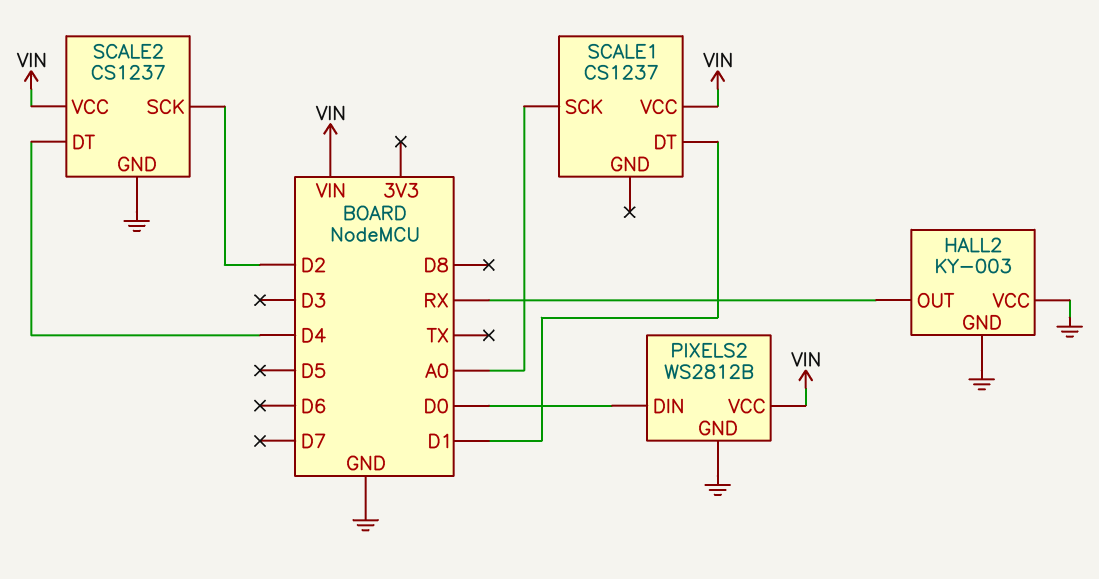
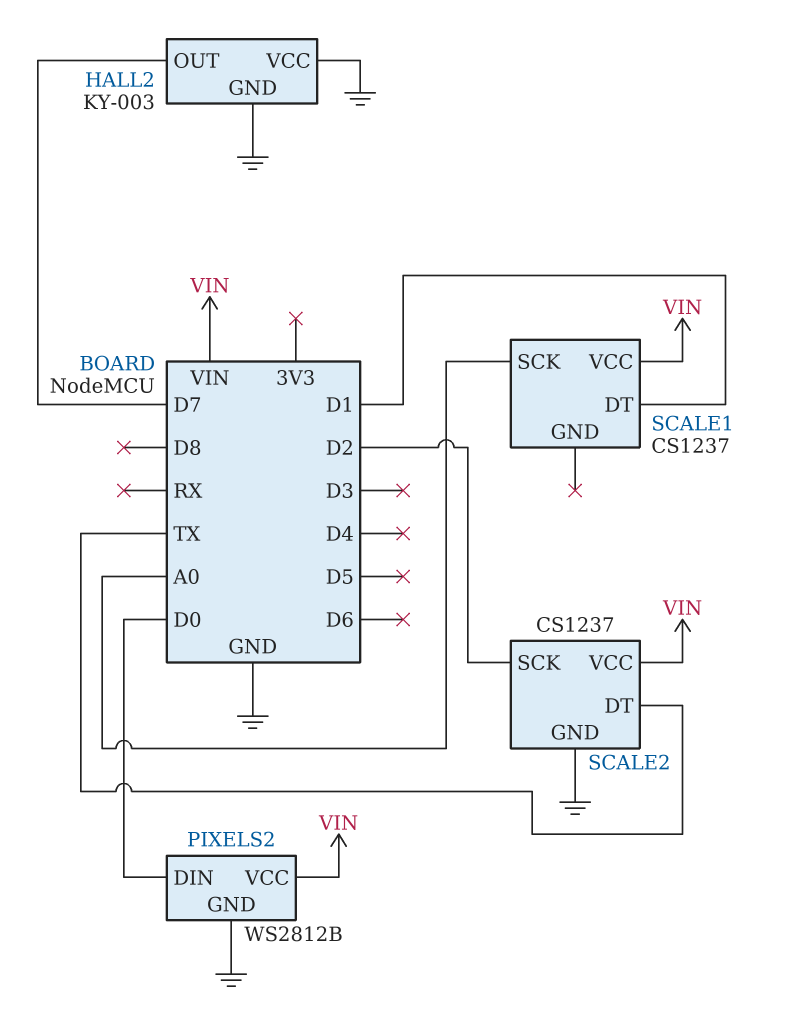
HALL2 pin OUT: RX -> D7
SCALE2 pin DT: D4 -> TX

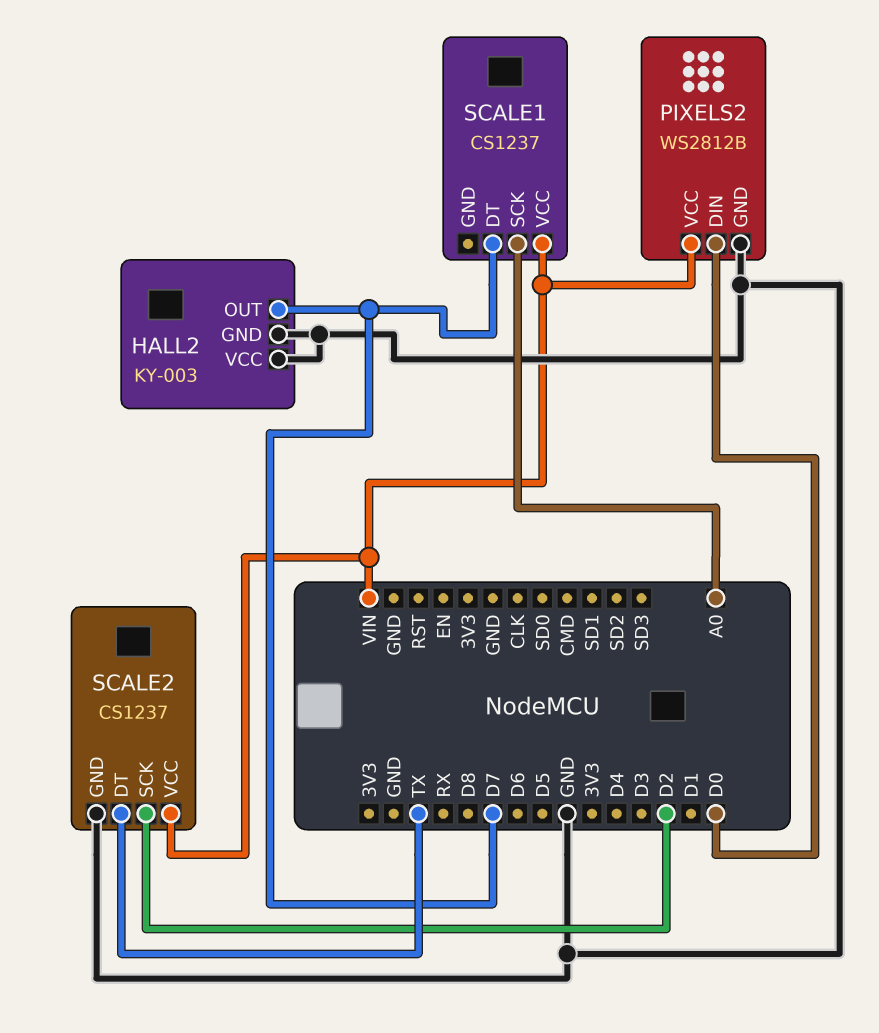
SCALE1 pin DT: D1 -> D7

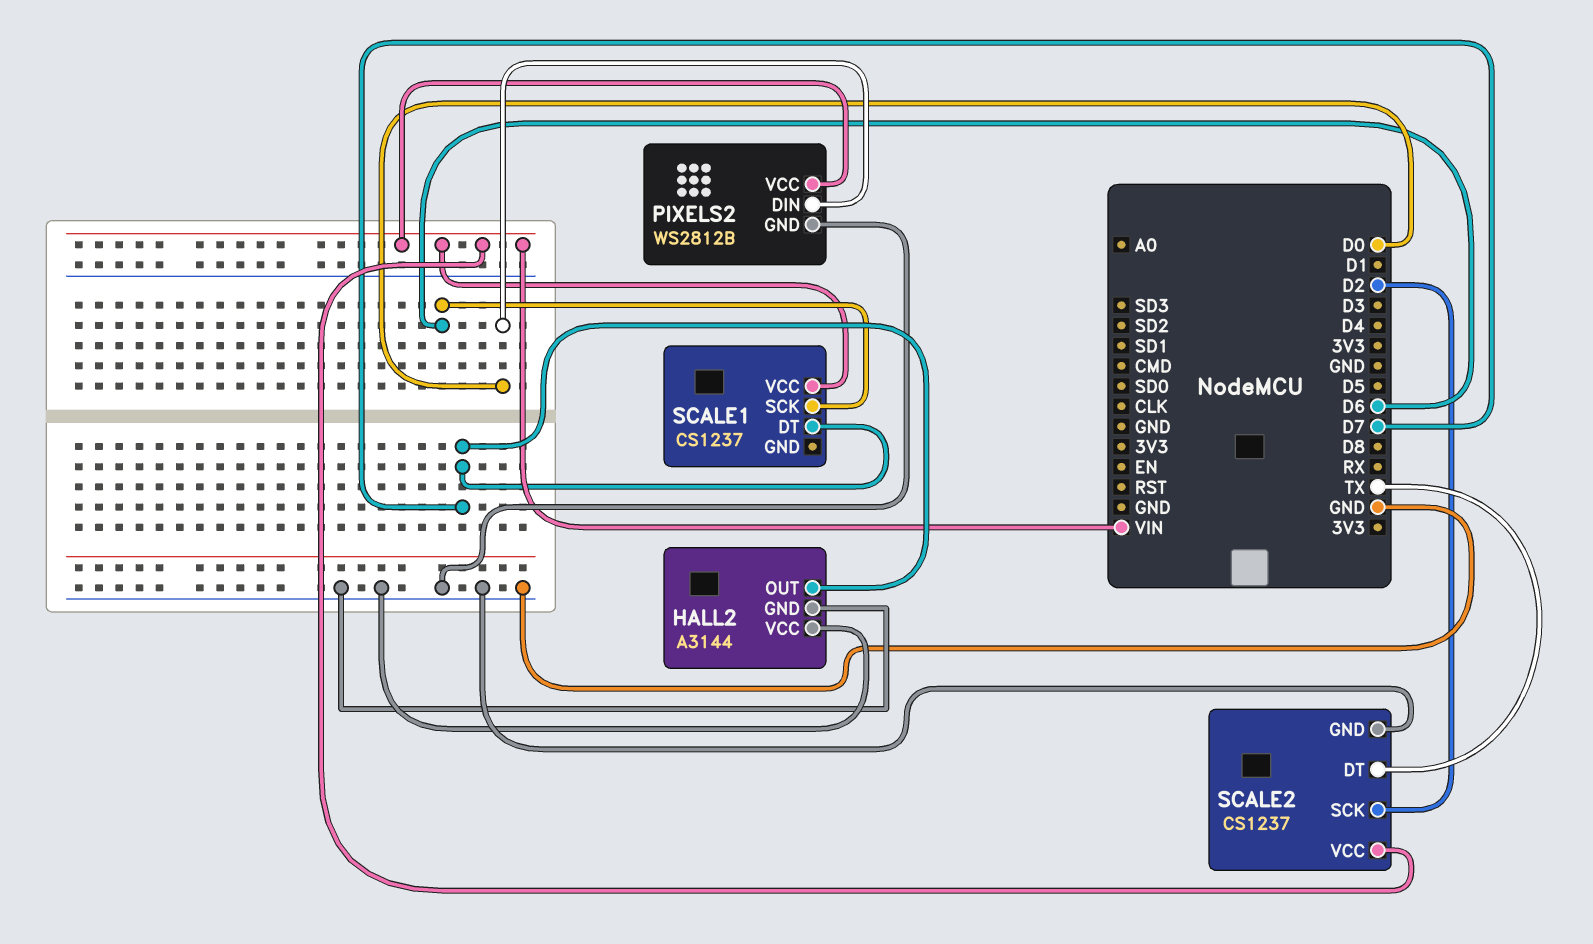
HALL2: KY-003 -> A3144
SCALE1 pin SCK: A0 -> D6

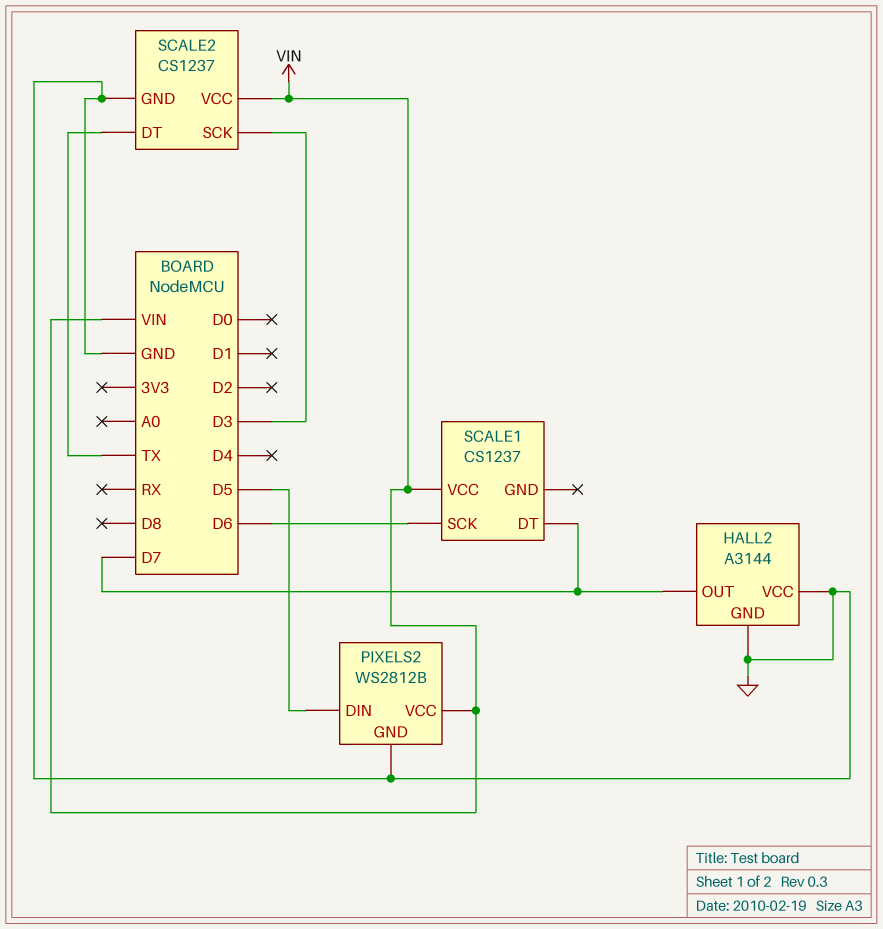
PIXELS2 pin DIN: D0 -> D5
SCALE2 pin SCK: D2 -> D3

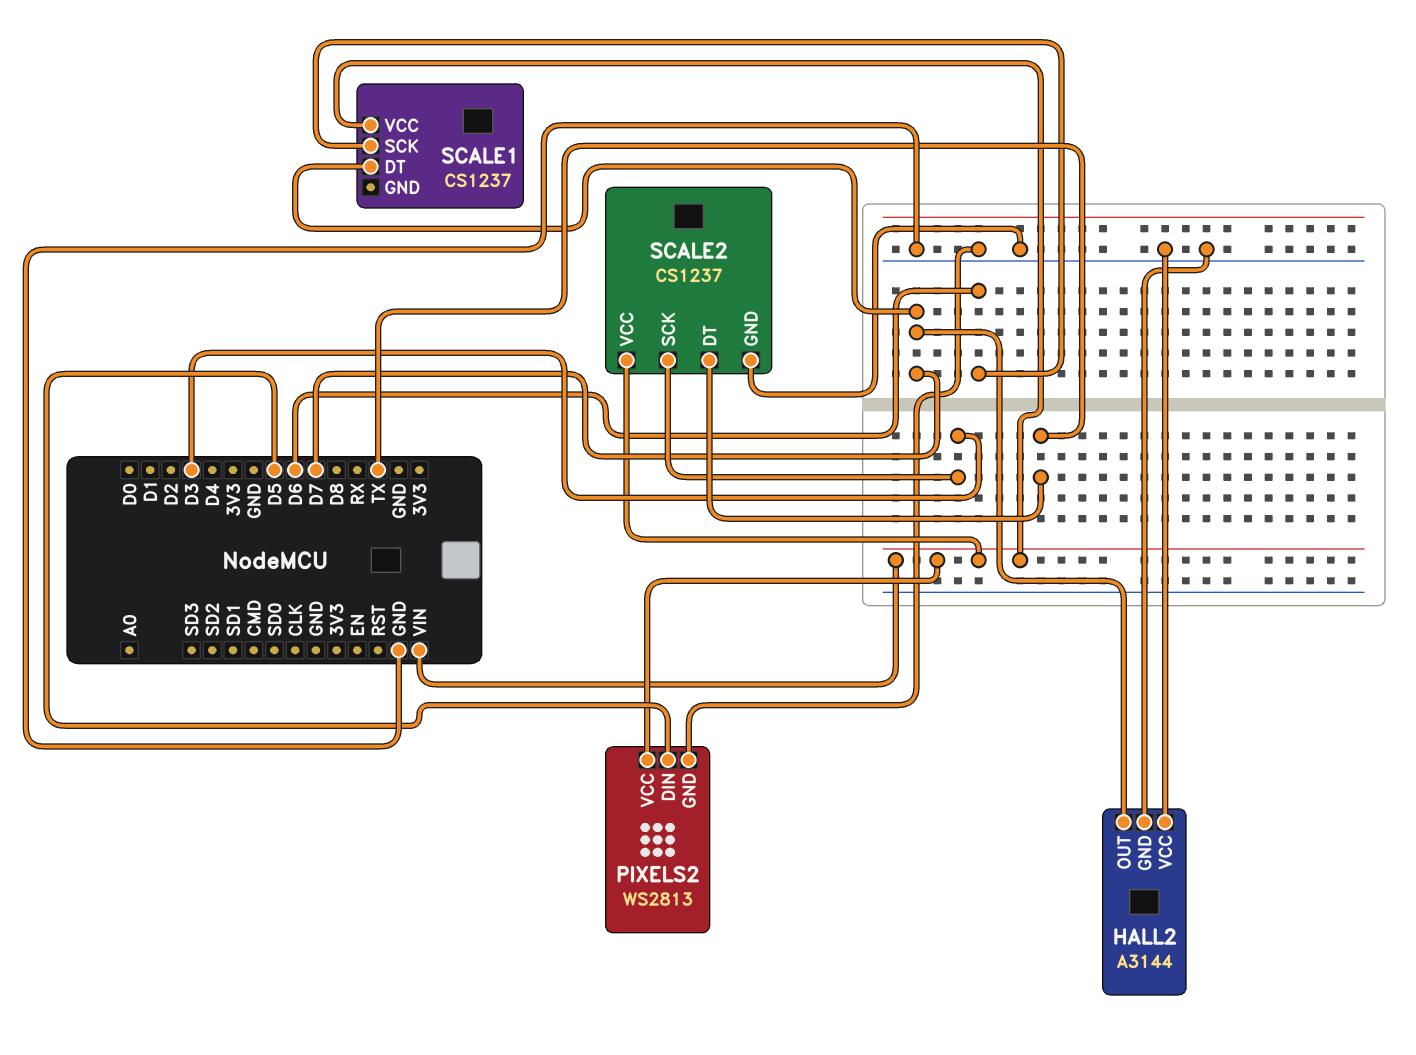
PIXELS2: WS2812B -> WS2813

